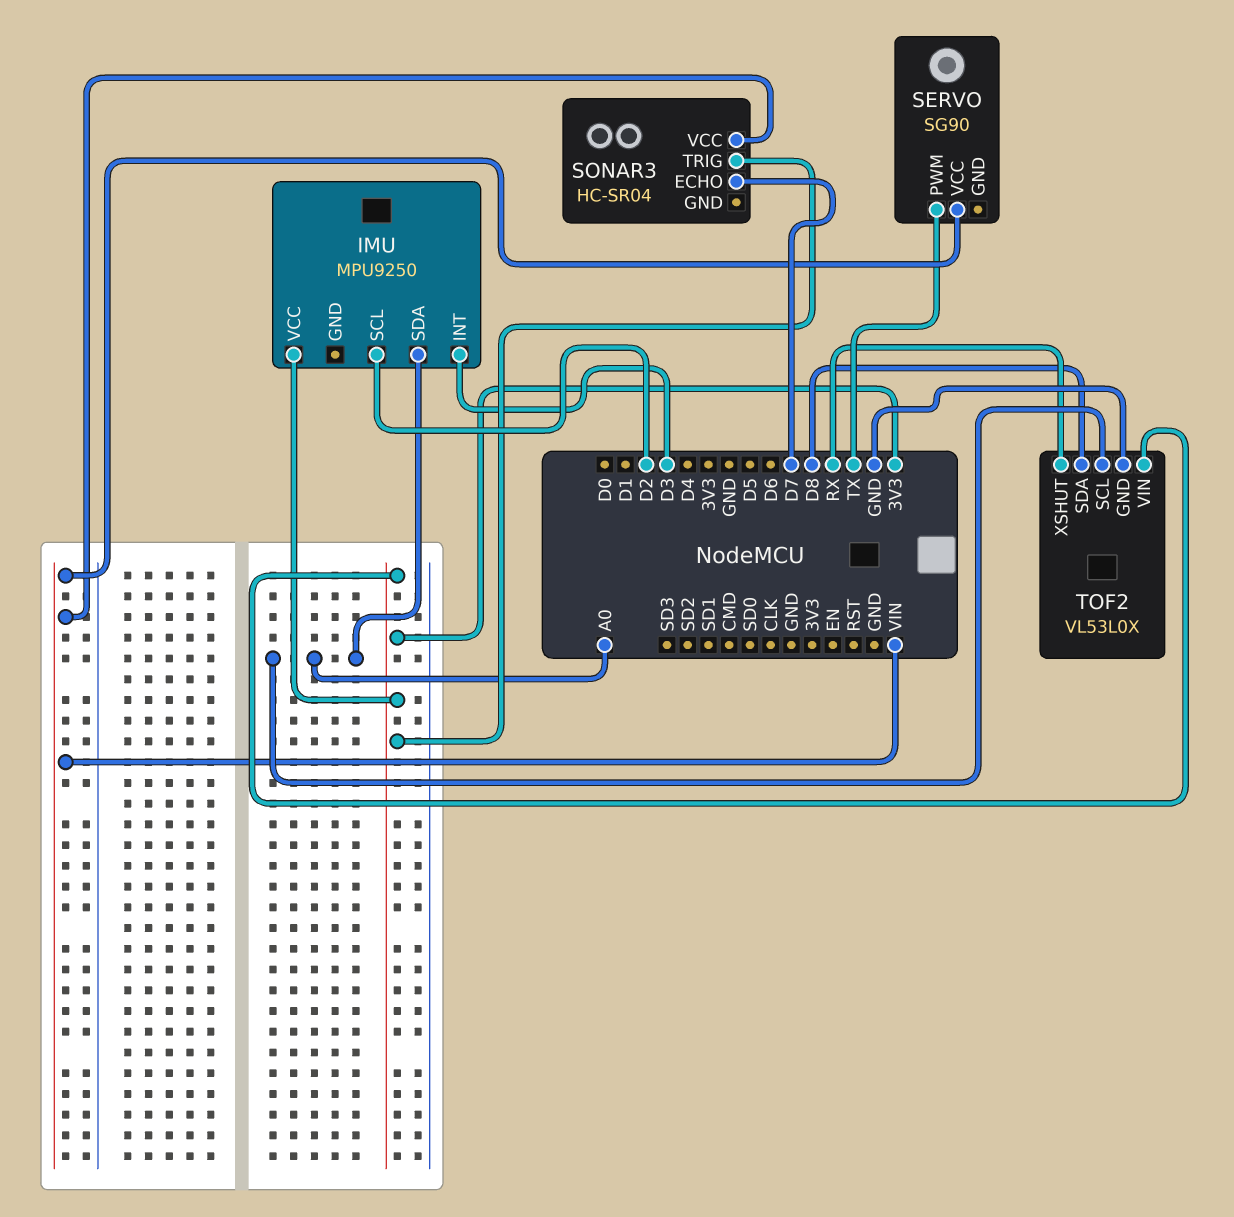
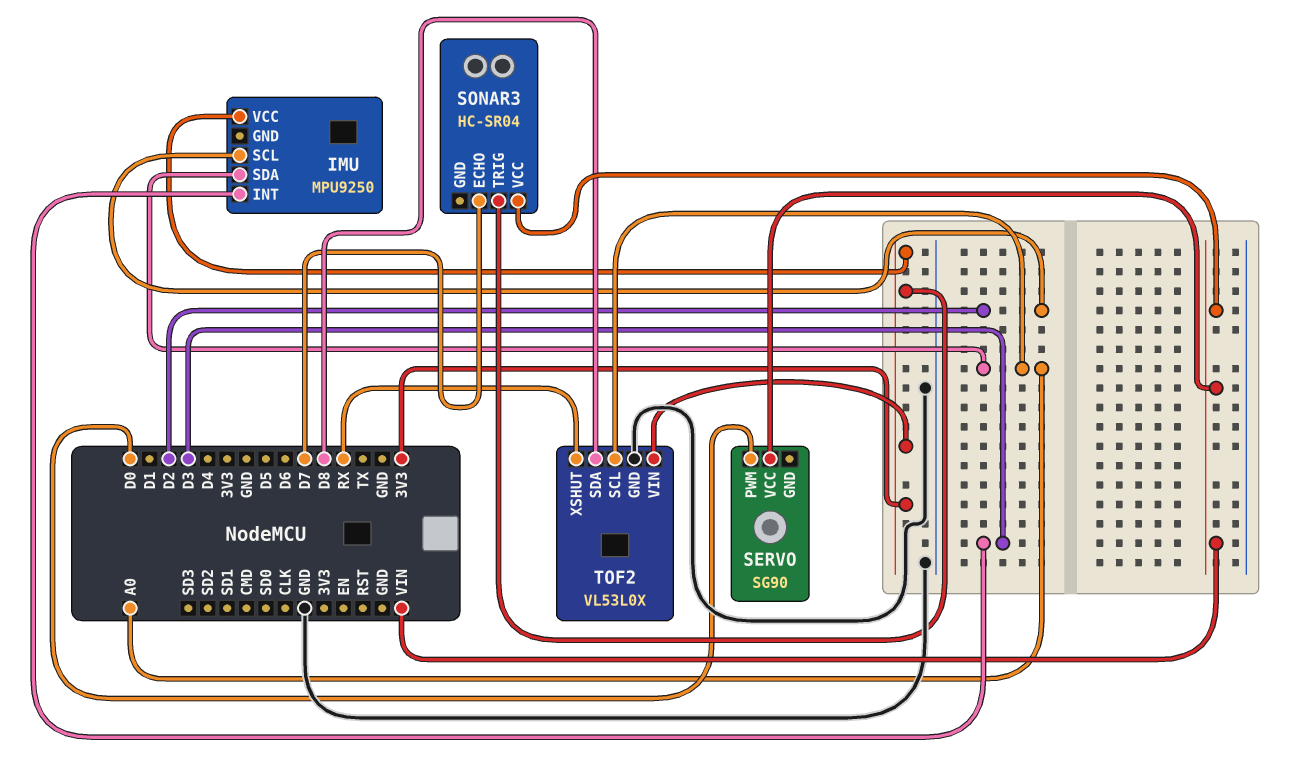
SERVO pin PWM: TX -> D0

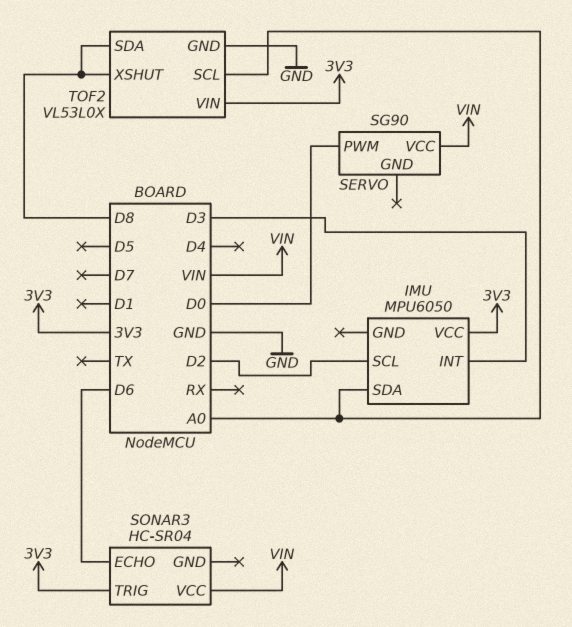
IMU: MPU9250 -> MPU6050
SONAR3 pin ECHO: D7 -> D6
TOF2 pin XSHUT: RX -> D8

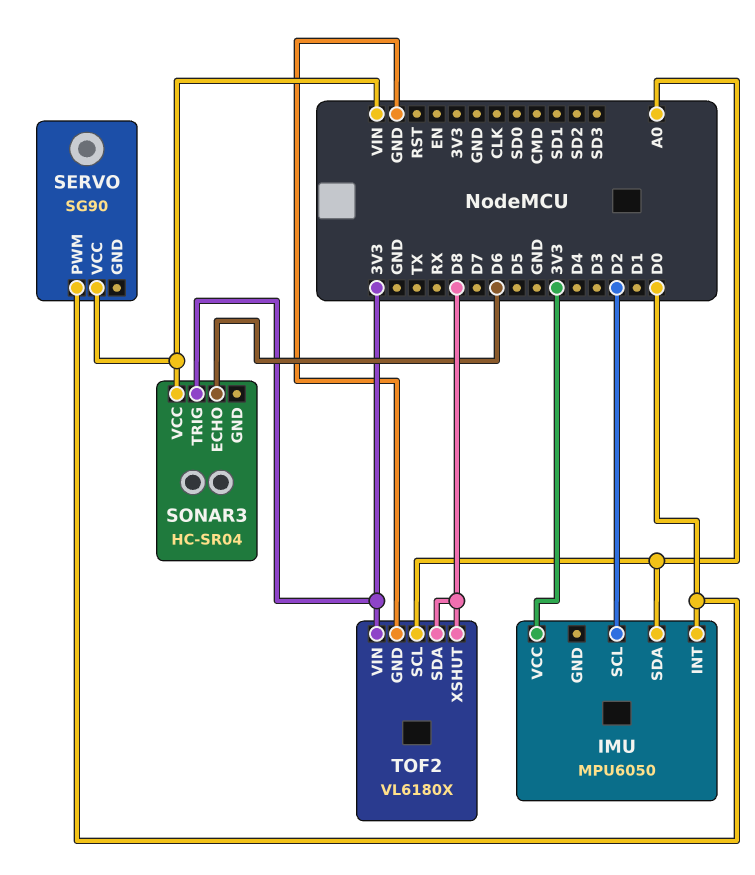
IMU pin INT: D3 -> D0
TOF2: VL53L0X -> VL6180X

